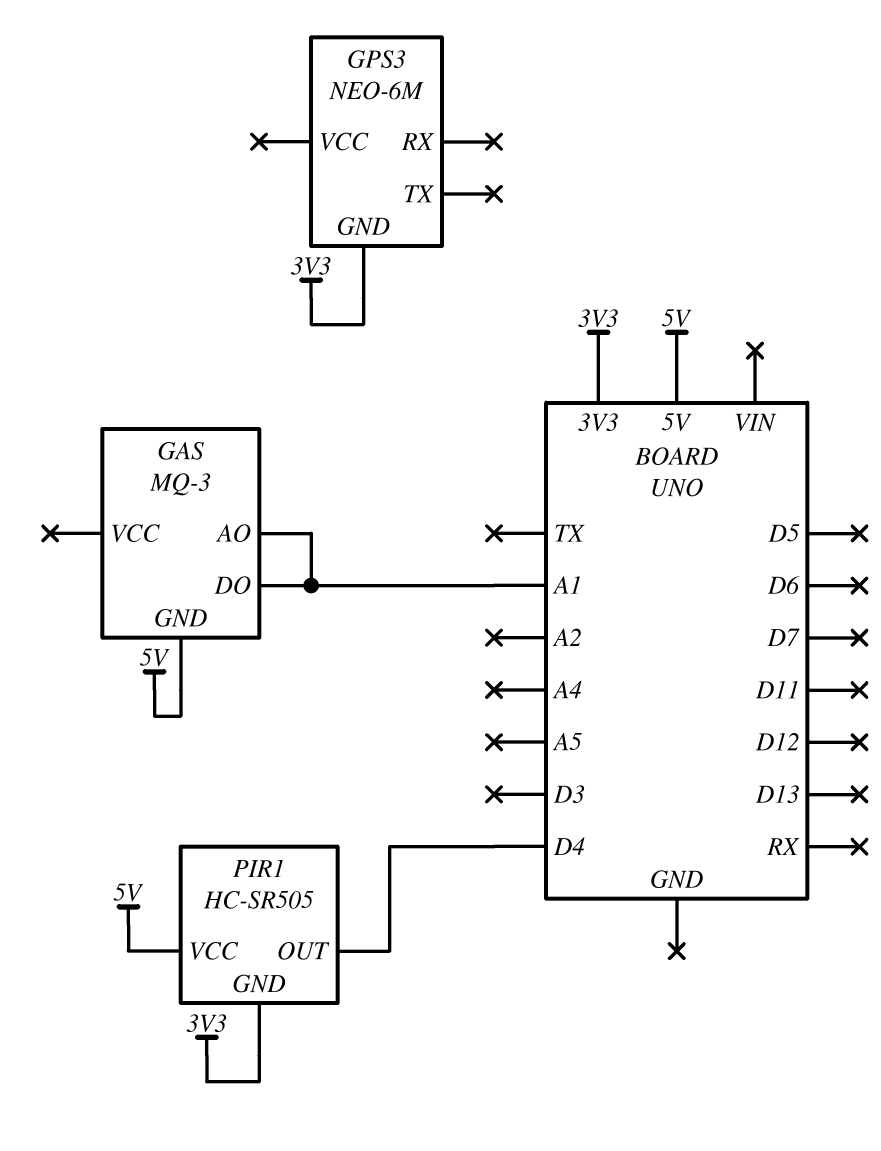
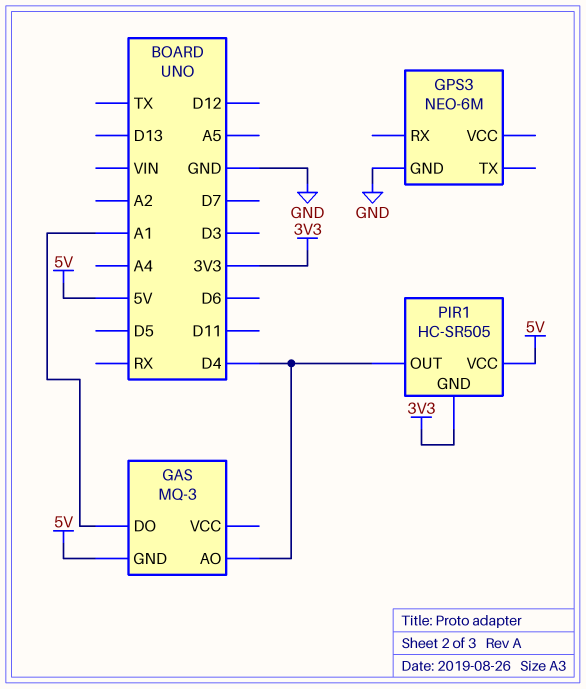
GAS pin AO: A1 -> D4
GPS3 pin GND: 3V3 -> GND

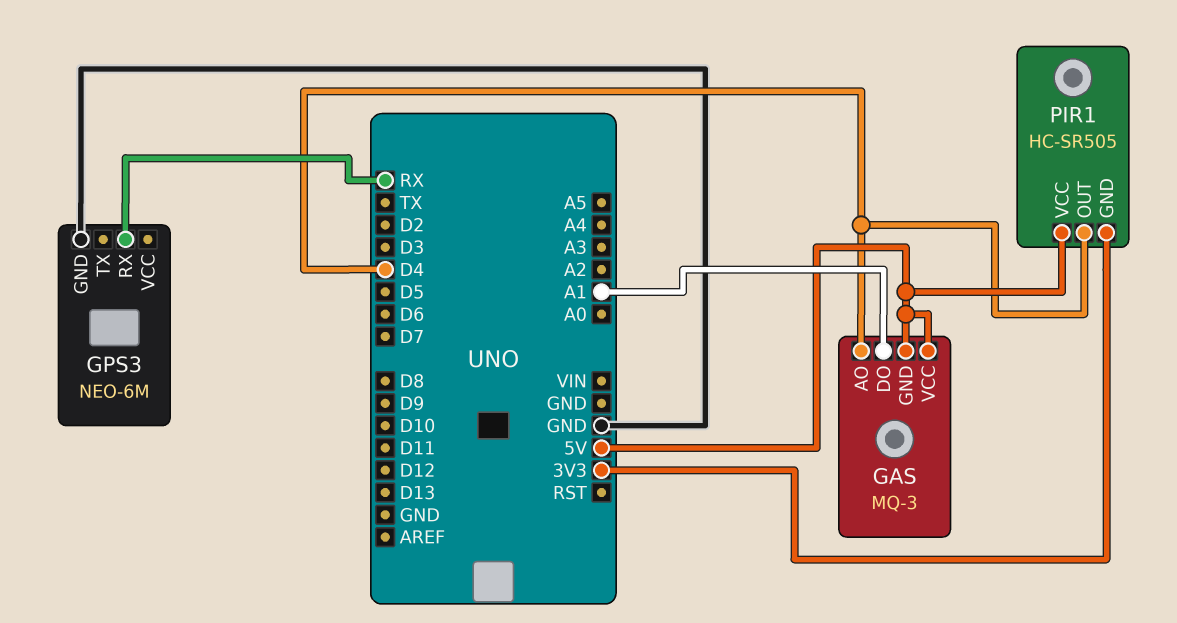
GAS pin VCC: none -> 5V
GPS3 pin RX: none -> RX

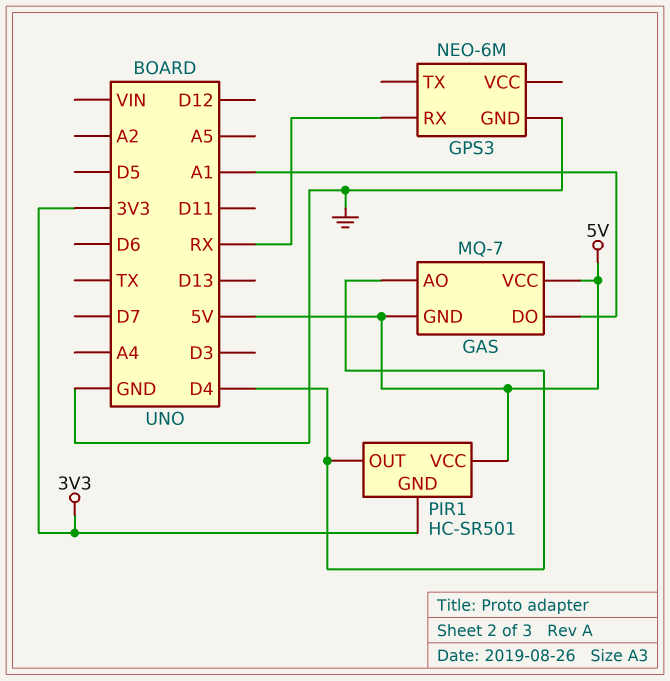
GAS: MQ-3 -> MQ-7
PIR1: HC-SR505 -> HC-SR501

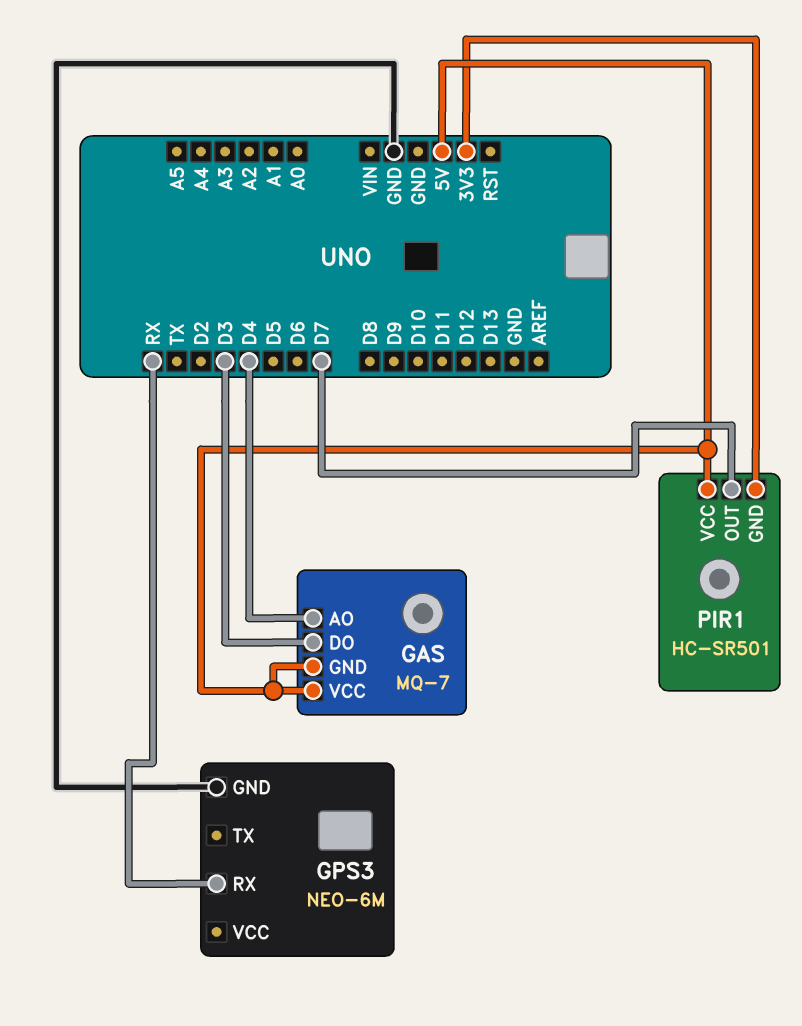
GAS pin DO: A1 -> D3
PIR1 pin OUT: D4 -> D7

